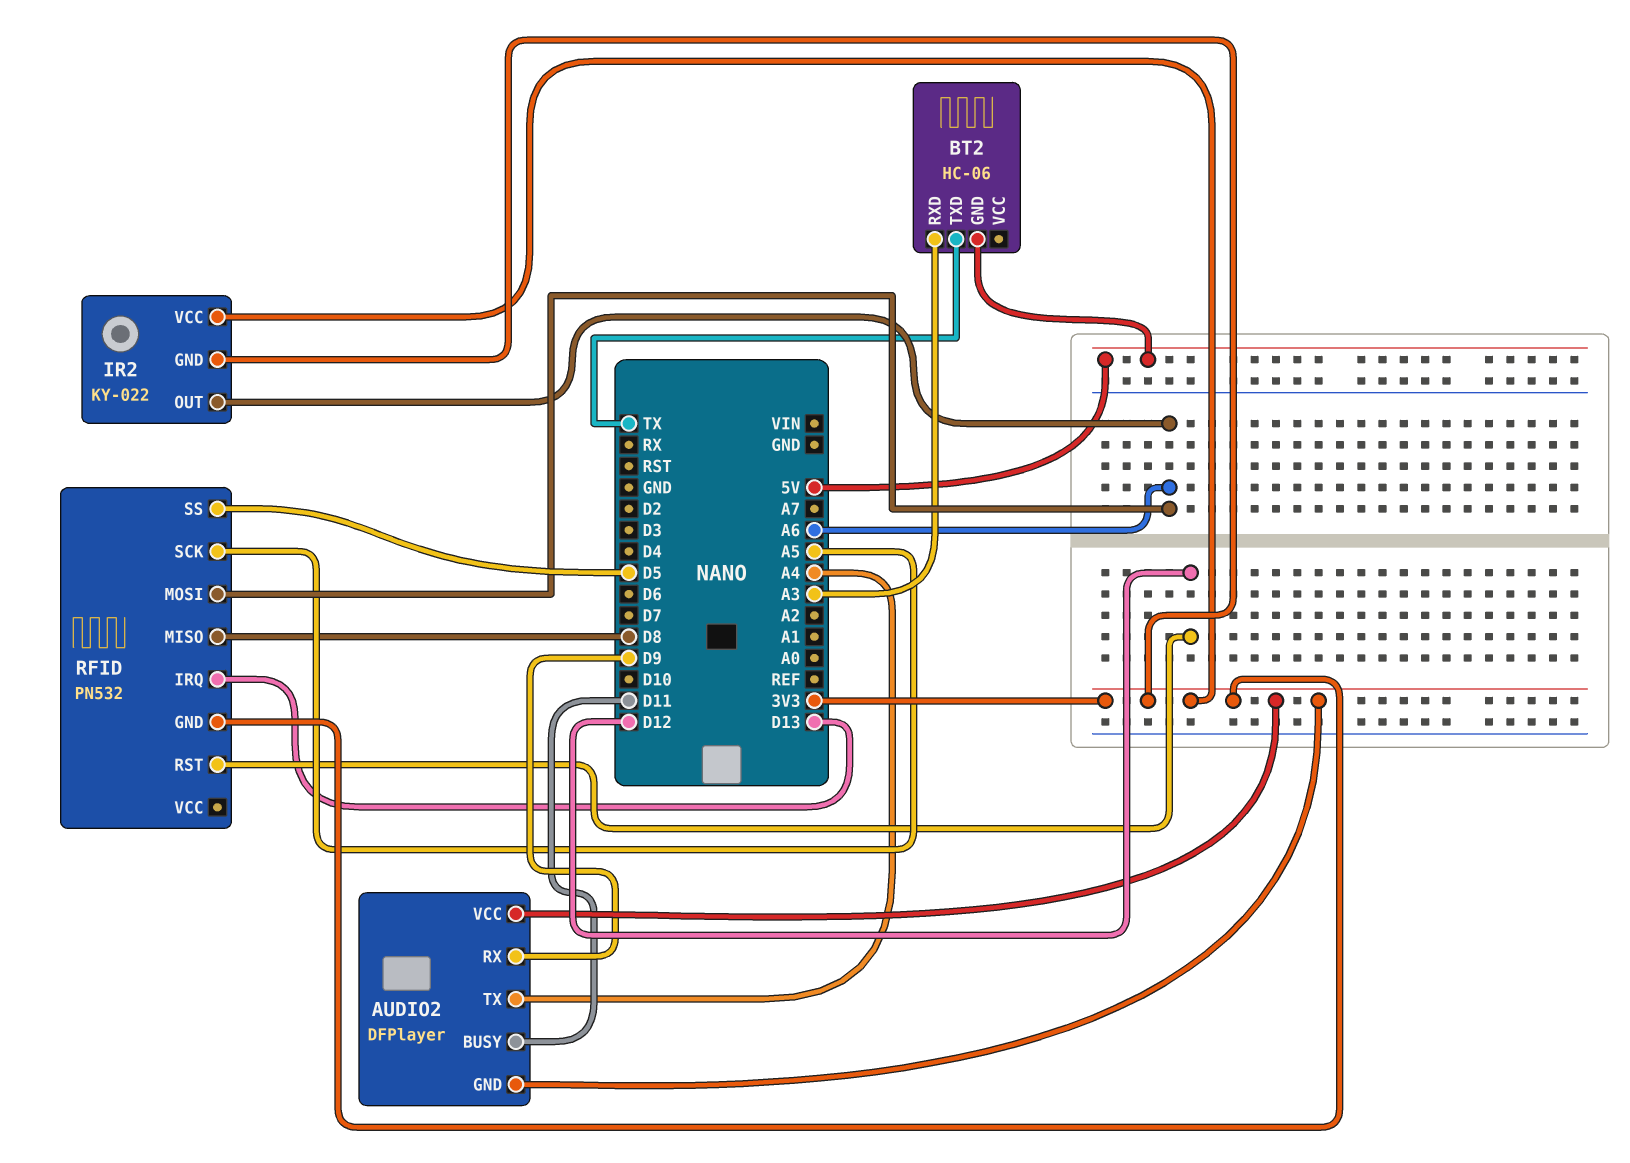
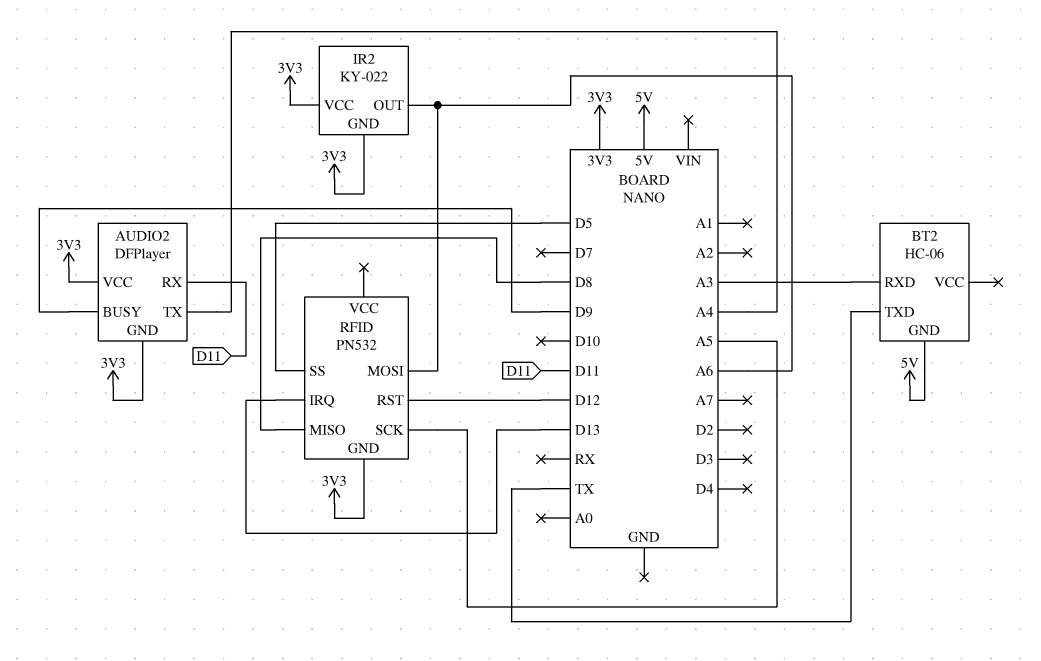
AUDIO2 pin BUSY: D11 -> D9
AUDIO2 pin RX: D9 -> D11

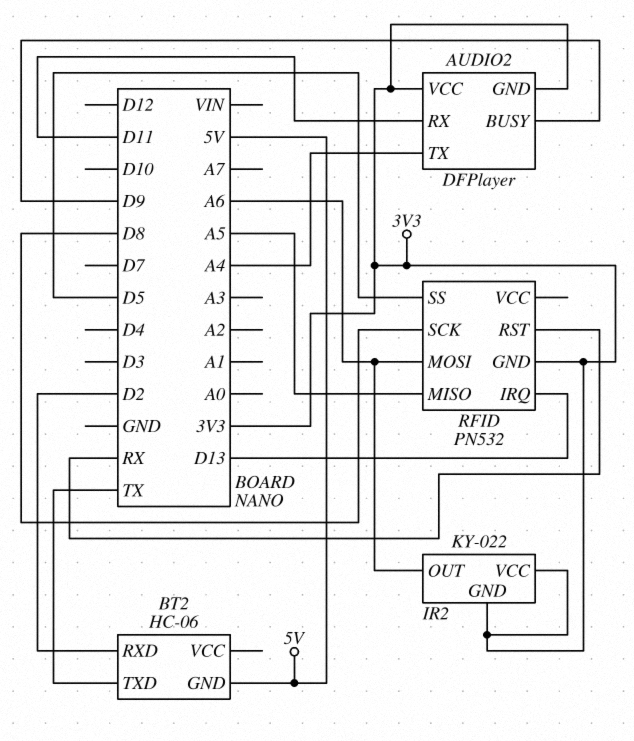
BT2 pin RXD: A3 -> D2
RFID pin MISO: D8 -> A5
RFID pin RST: D12 -> RX
RFID pin SCK: A5 -> D8

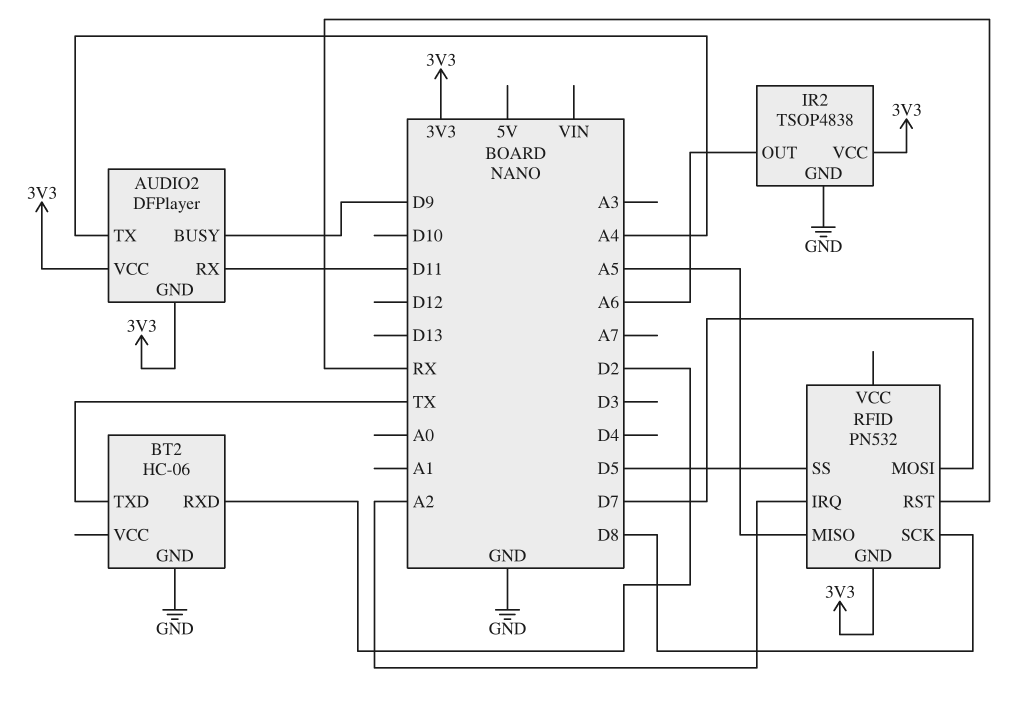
BT2 pin GND: 5V -> GND
IR2: KY-022 -> TSOP4838
IR2 pin GND: 3V3 -> GND
RFID pin IRQ: D13 -> A2
RFID pin MOSI: A6 -> D7

